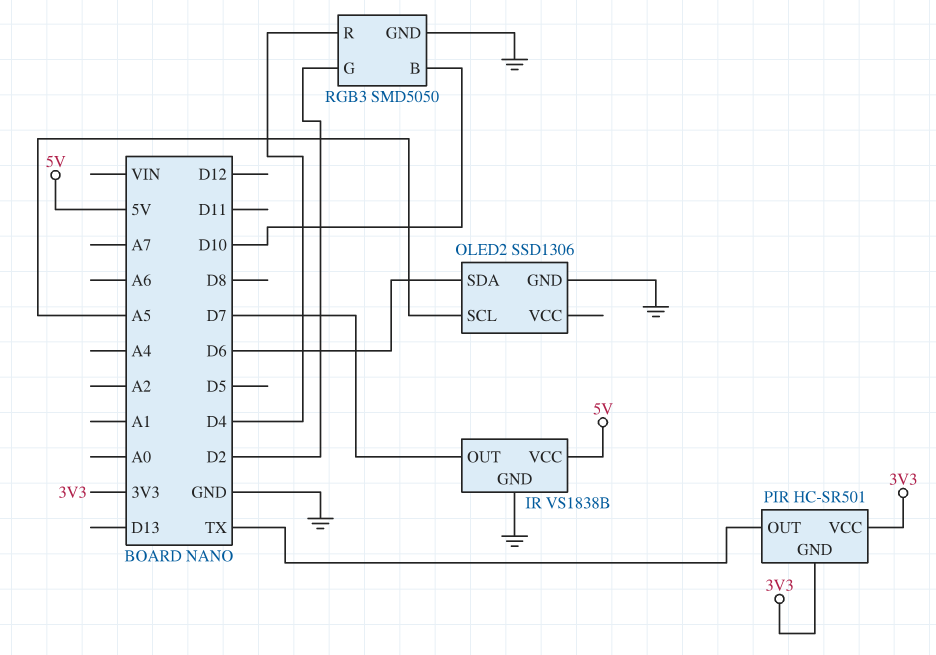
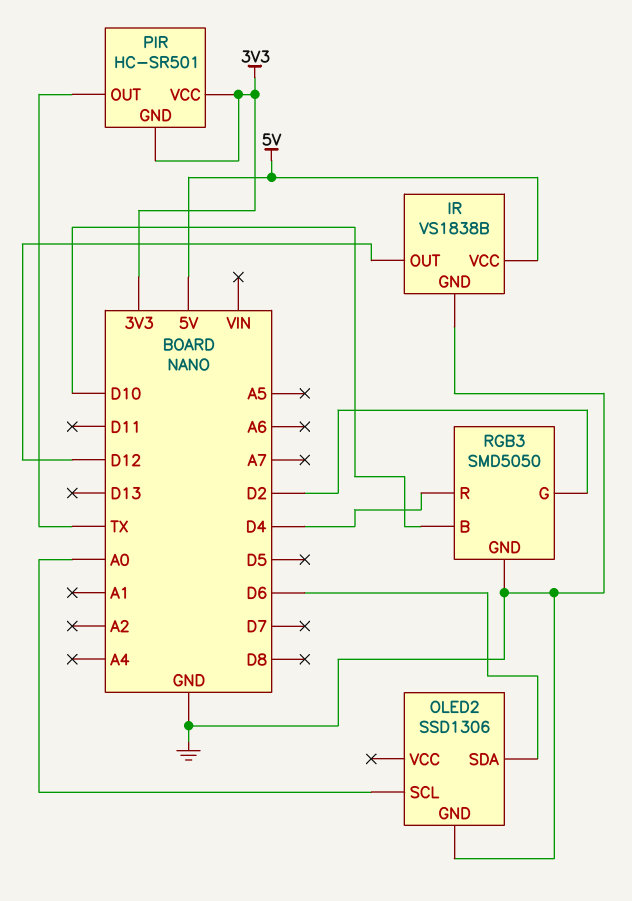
IR pin OUT: D7 -> D12
OLED2 pin SCL: A5 -> A0

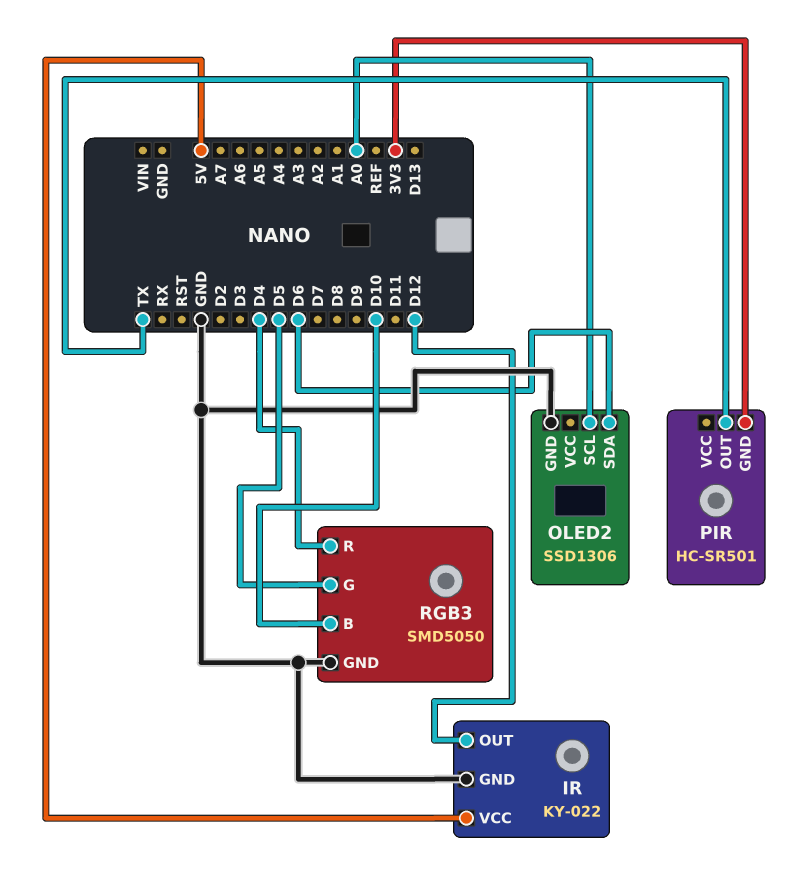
IR: VS1838B -> KY-022
PIR pin VCC: 3V3 -> none
RGB3 pin G: D2 -> D5

